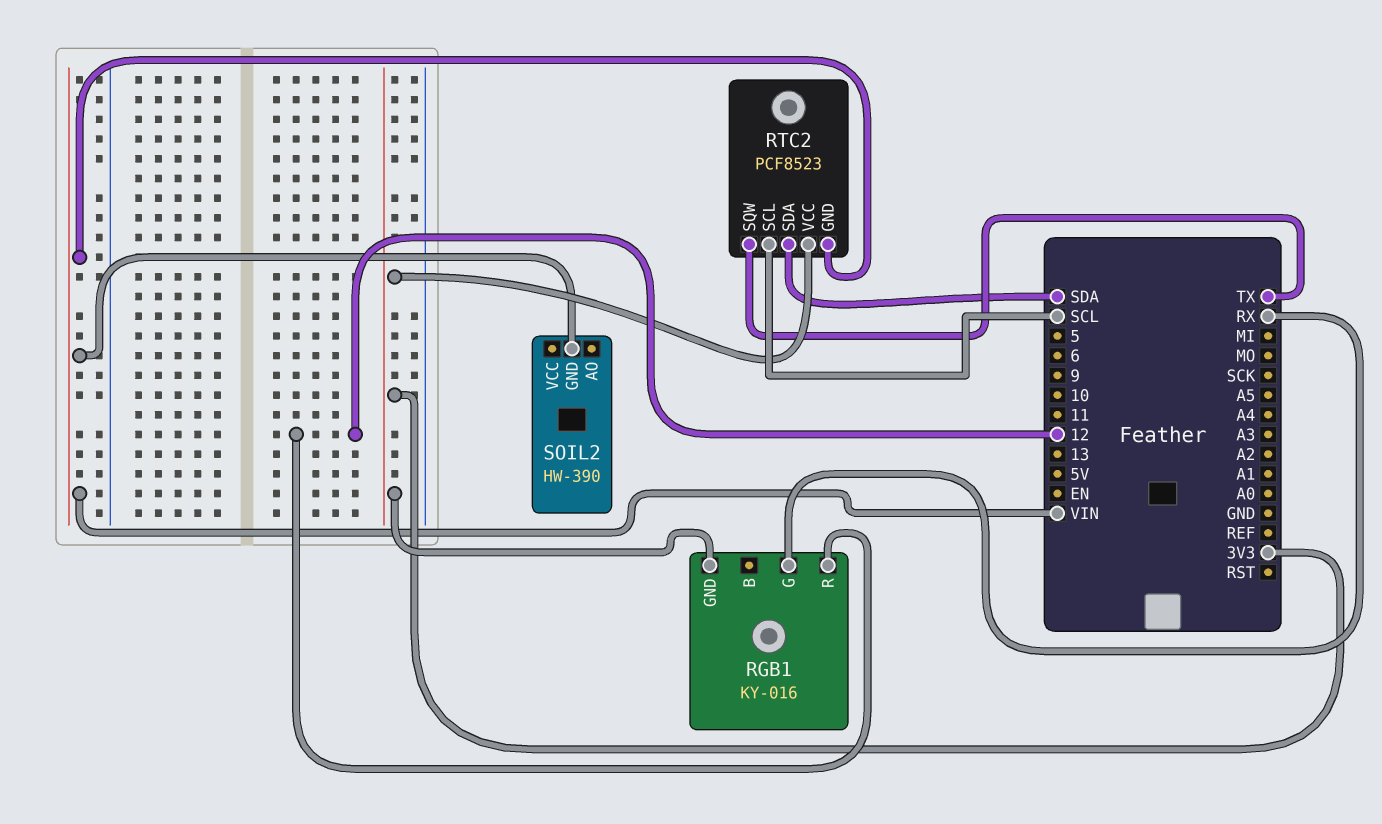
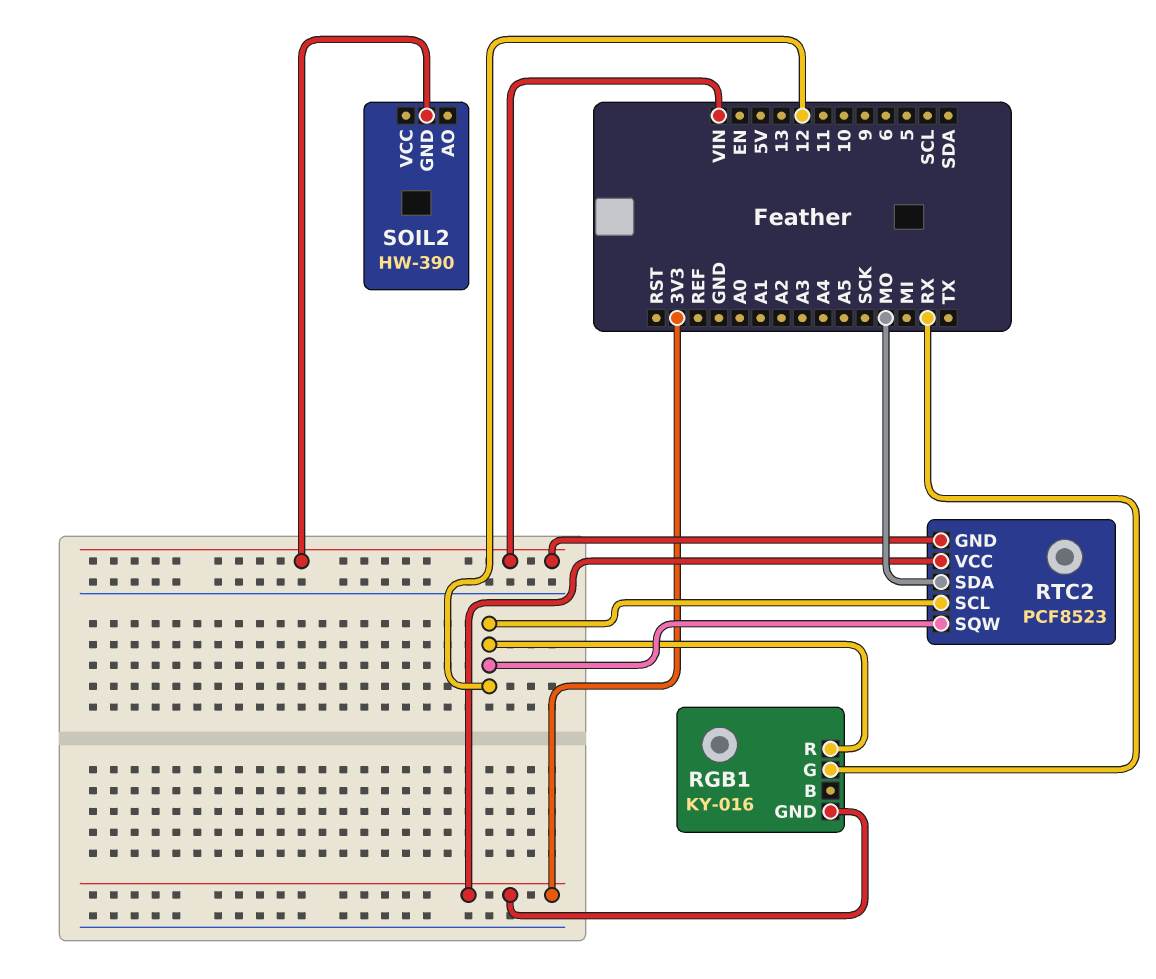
RTC2 pin SCL: SCL -> 12
RTC2 pin SDA: SDA -> MO
RTC2 pin SQW: TX -> 12

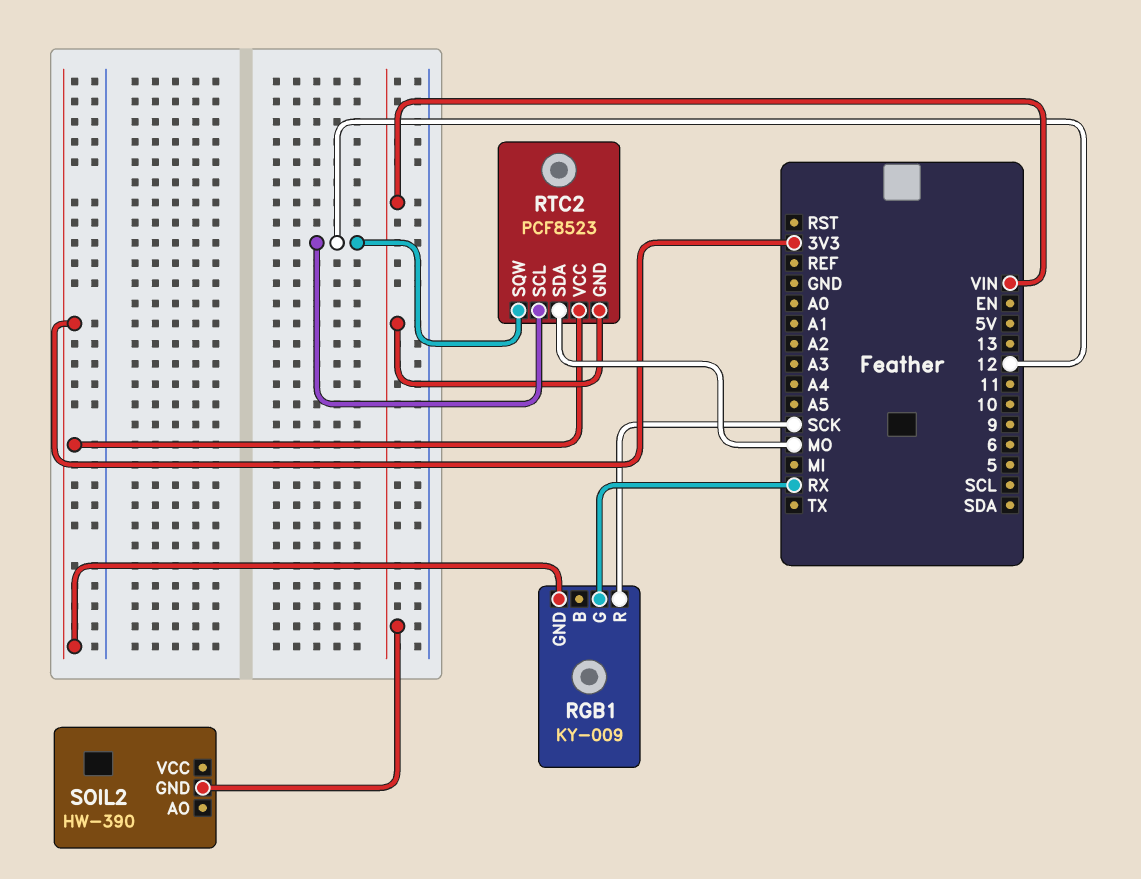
RGB1: KY-016 -> KY-009
RGB1 pin R: 12 -> SCK

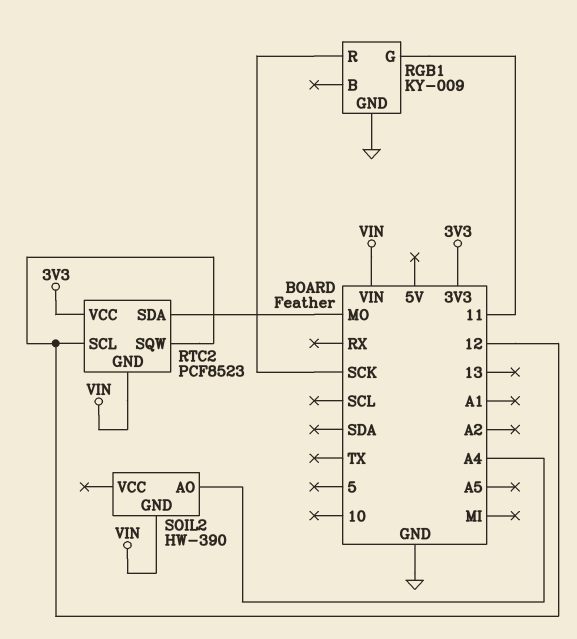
RGB1 pin G: RX -> 11
RGB1 pin GND: 3V3 -> GND
SOIL2 pin AO: none -> A4

